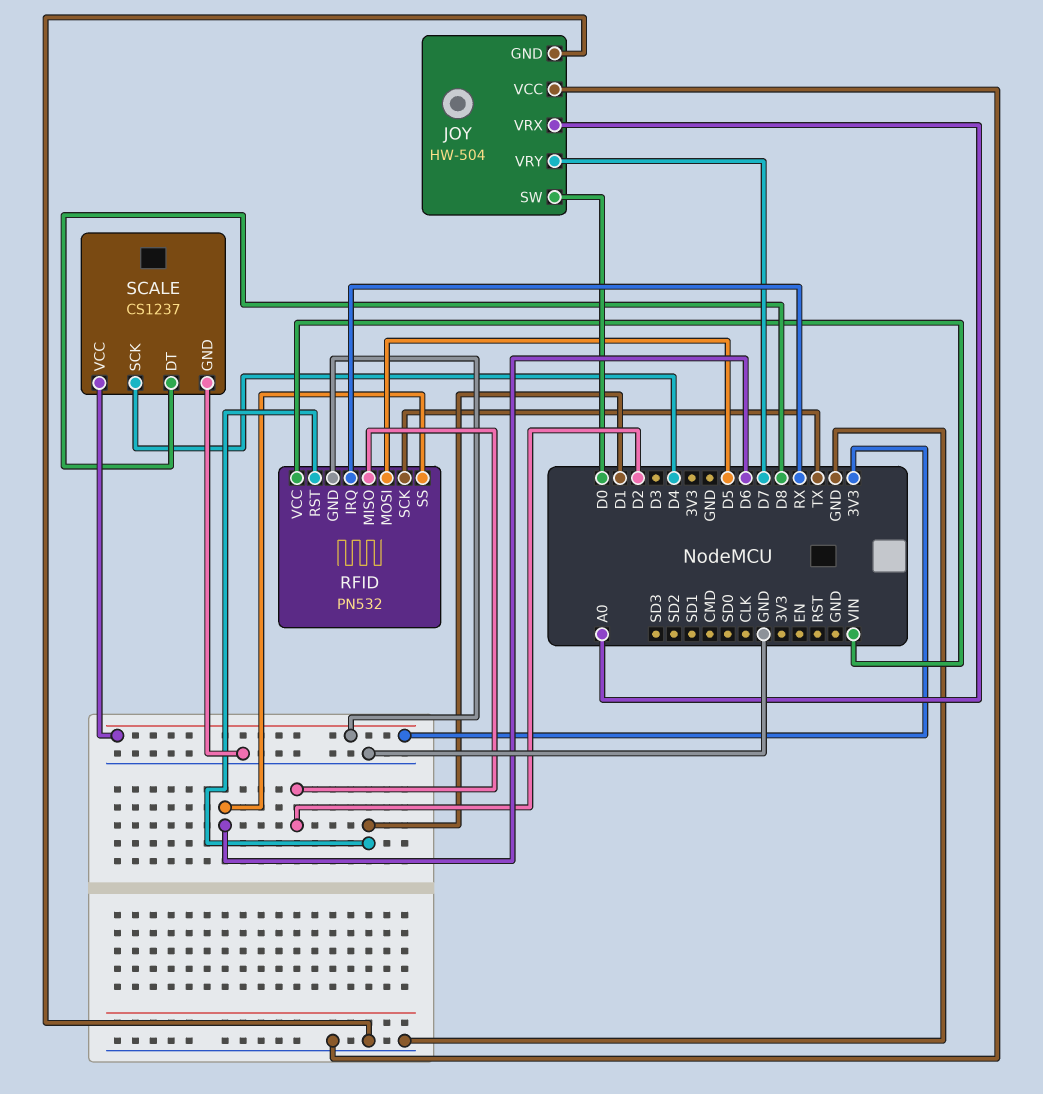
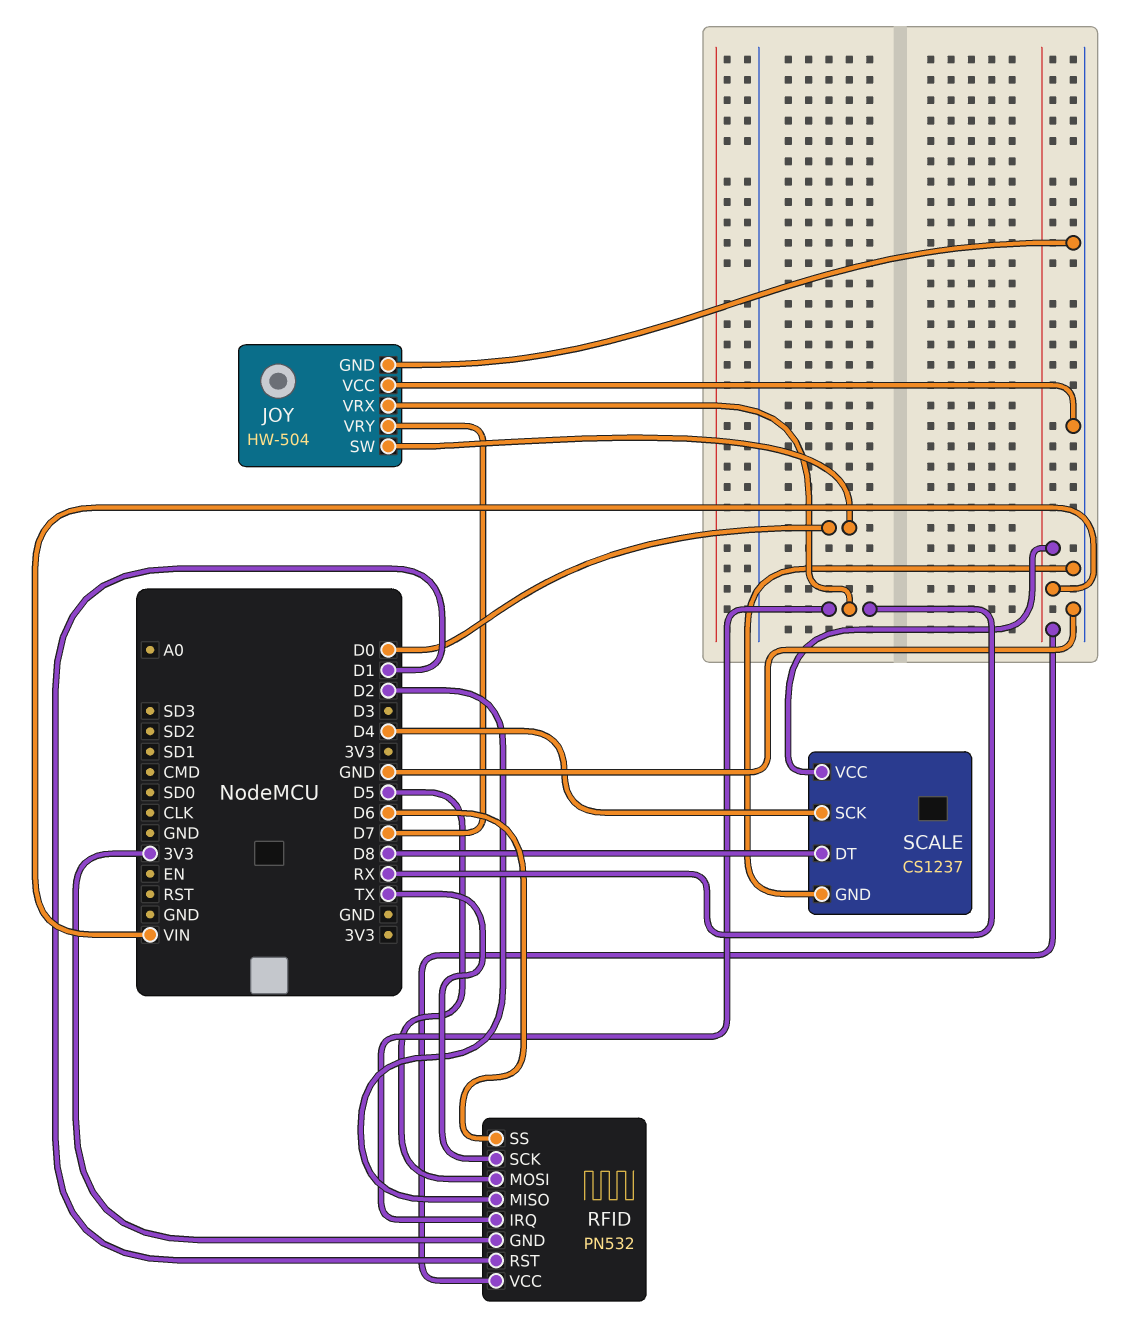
JOY pin VRX: A0 -> RX
SCALE pin VCC: 3V3 -> VIN

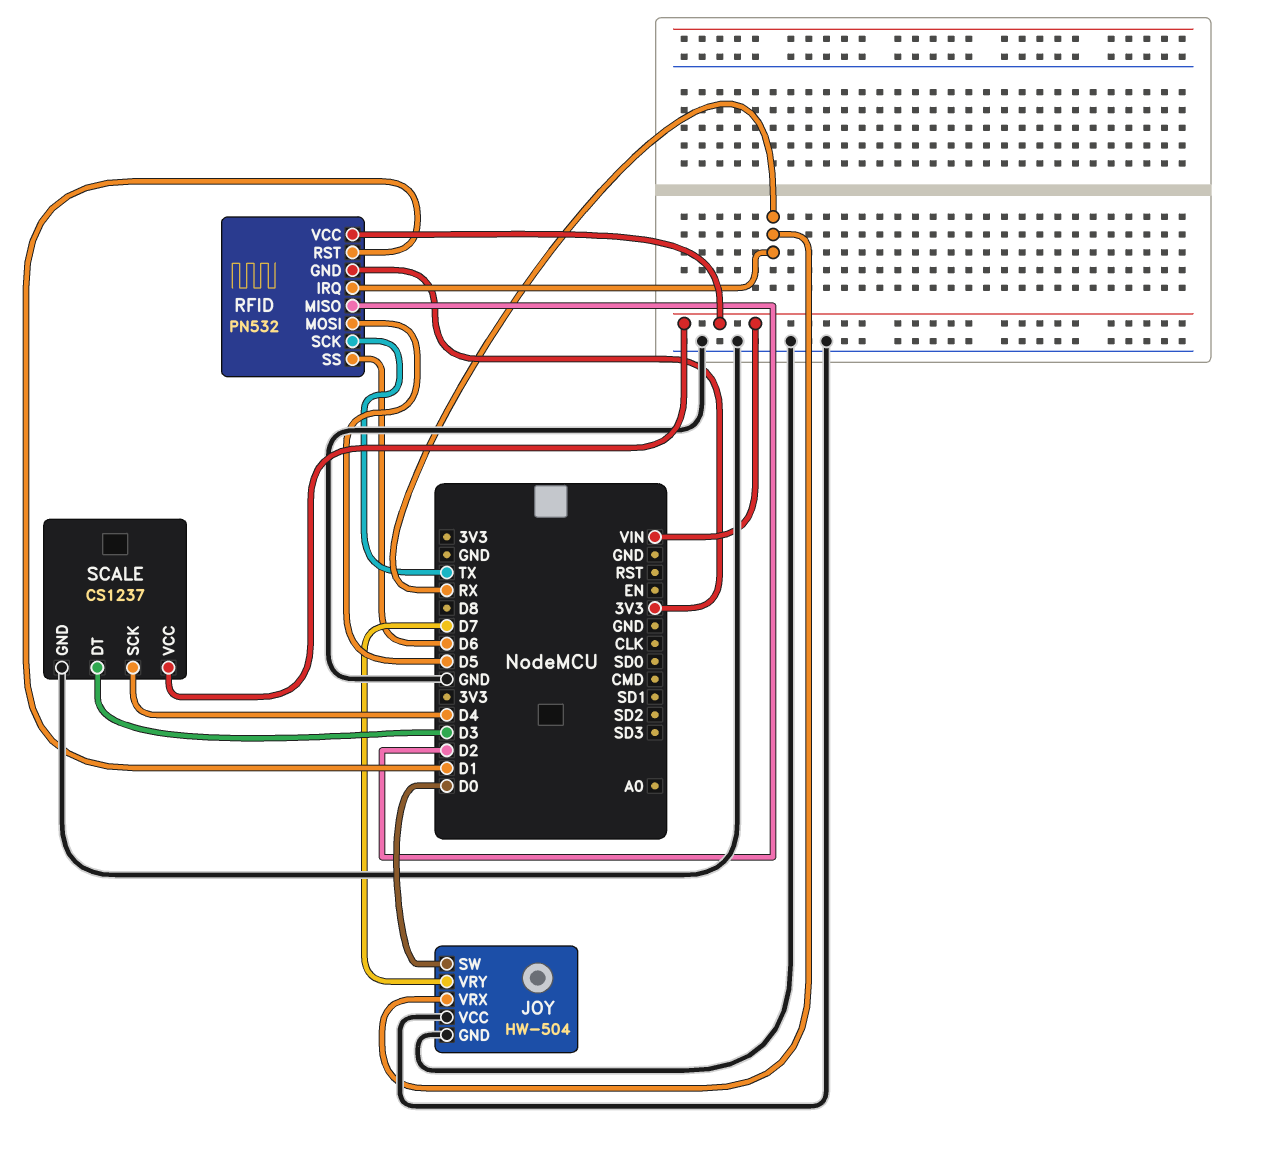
SCALE pin DT: D8 -> D3

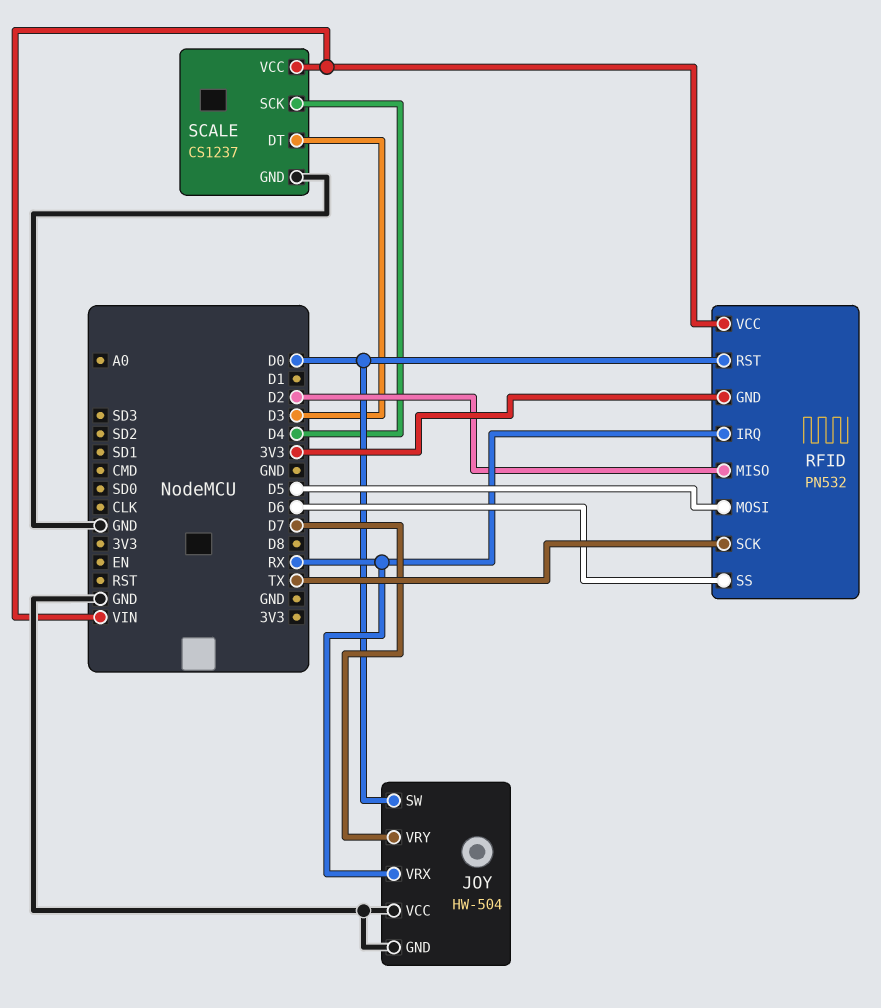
RFID pin RST: D1 -> D0

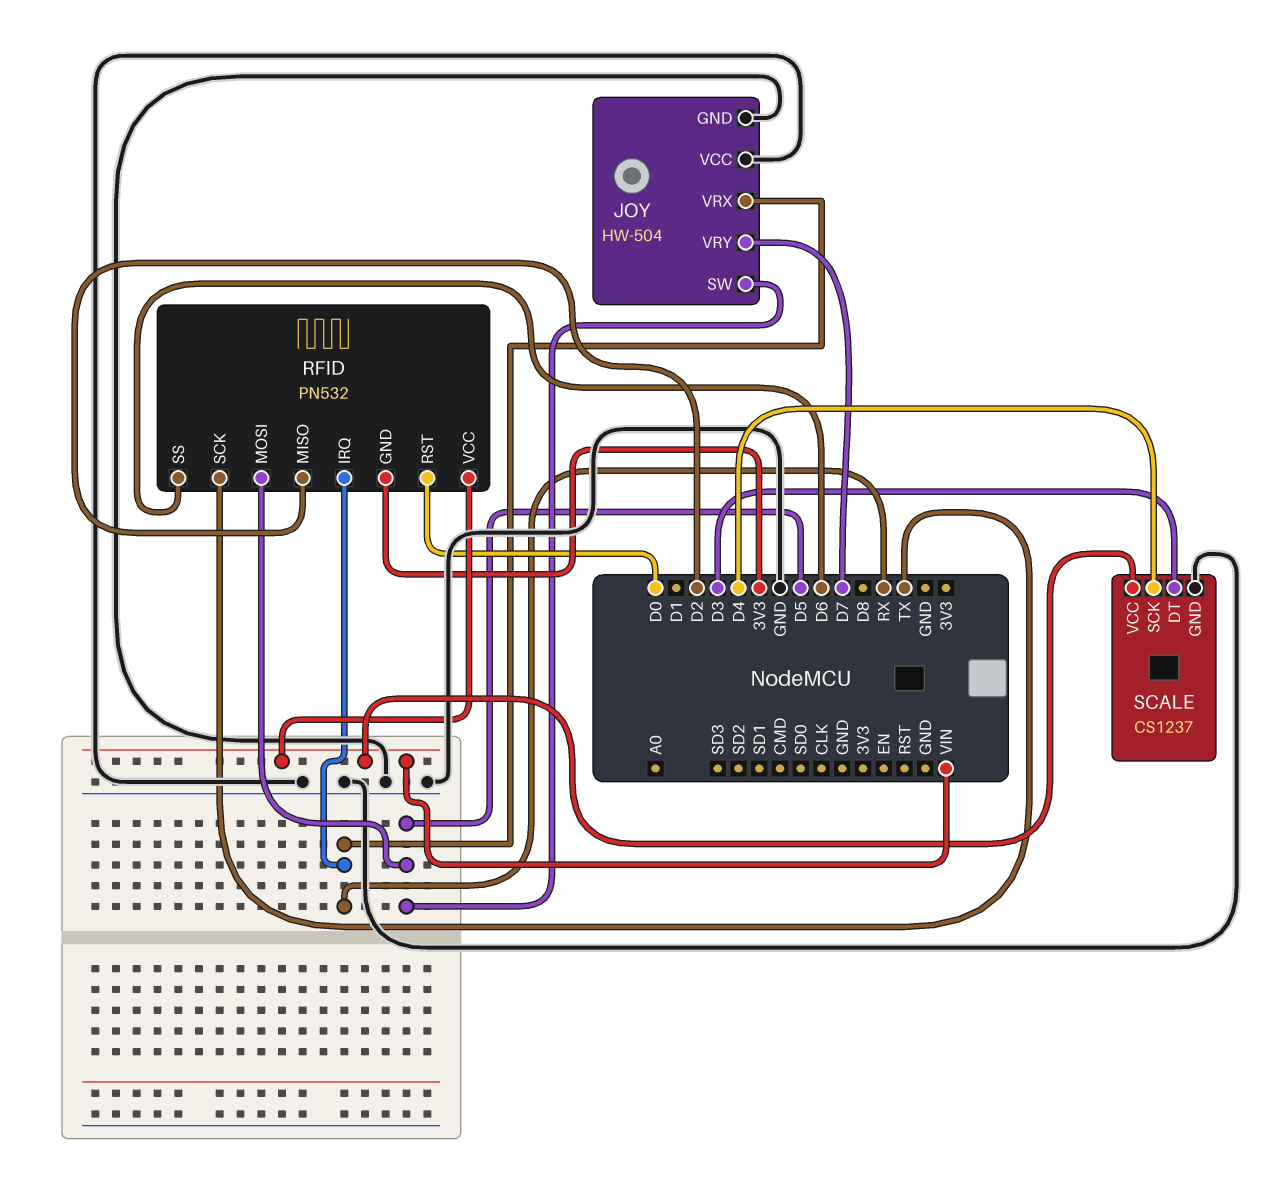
JOY pin SW: D0 -> D5

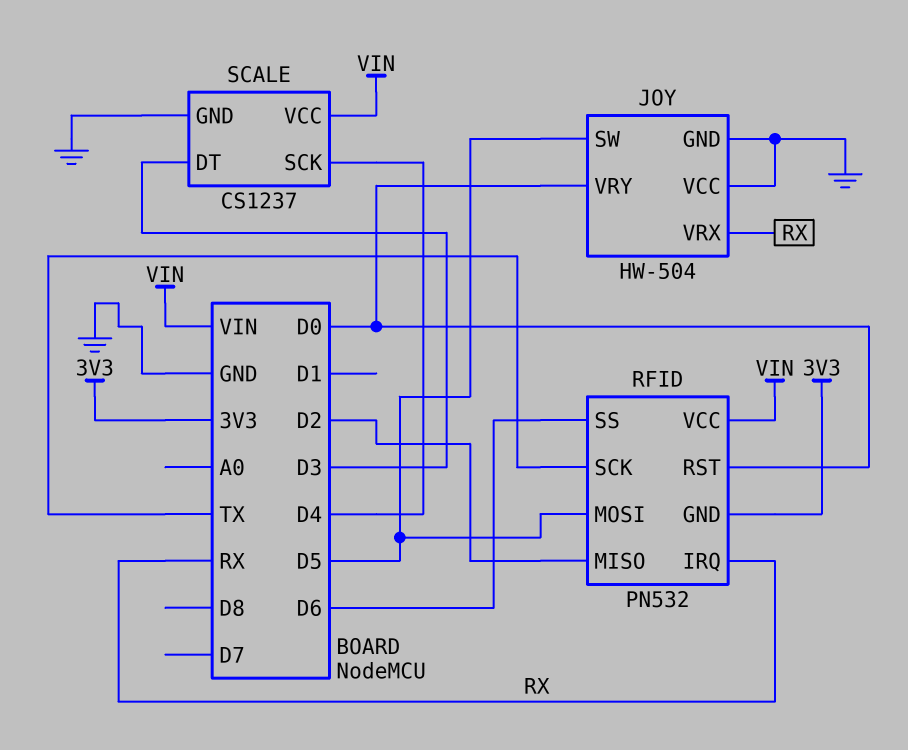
JOY pin VRY: D7 -> D0

